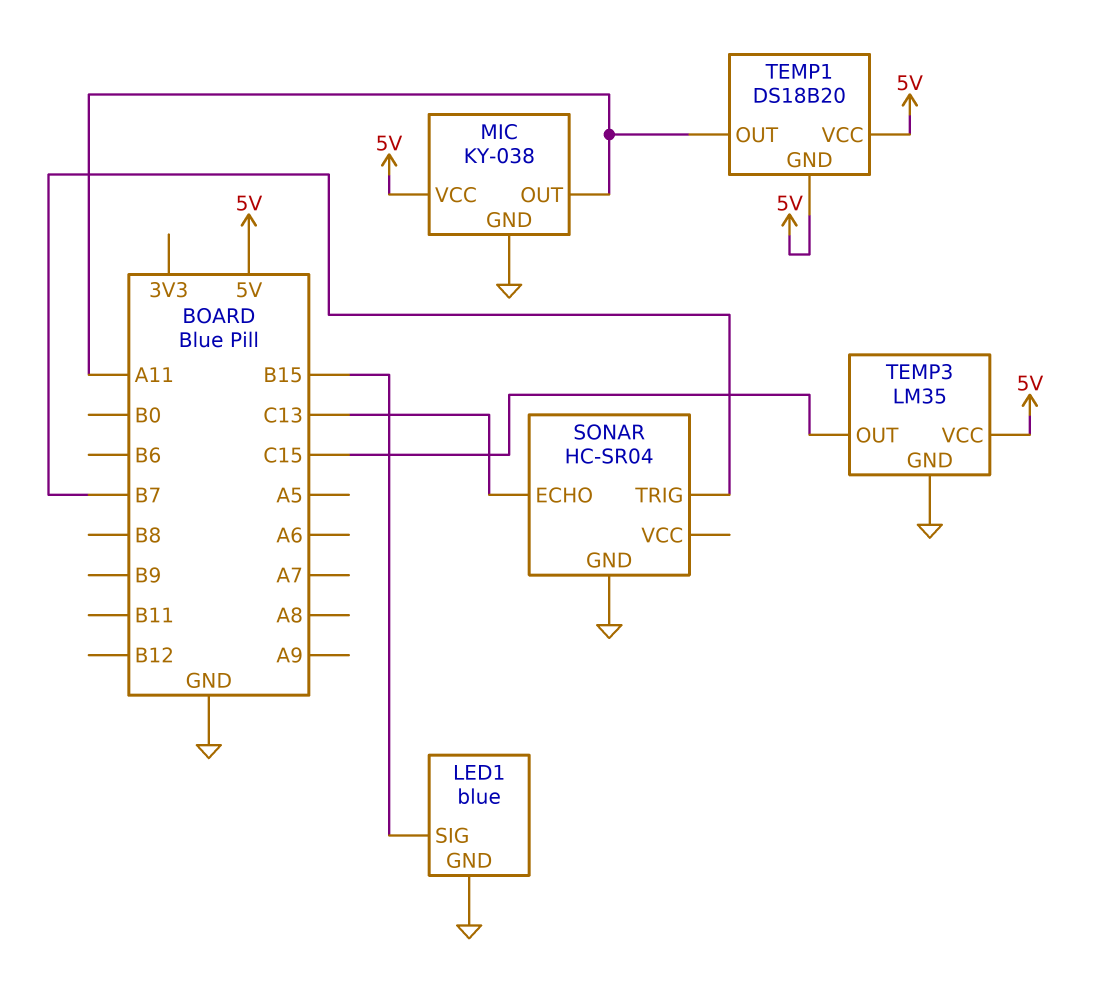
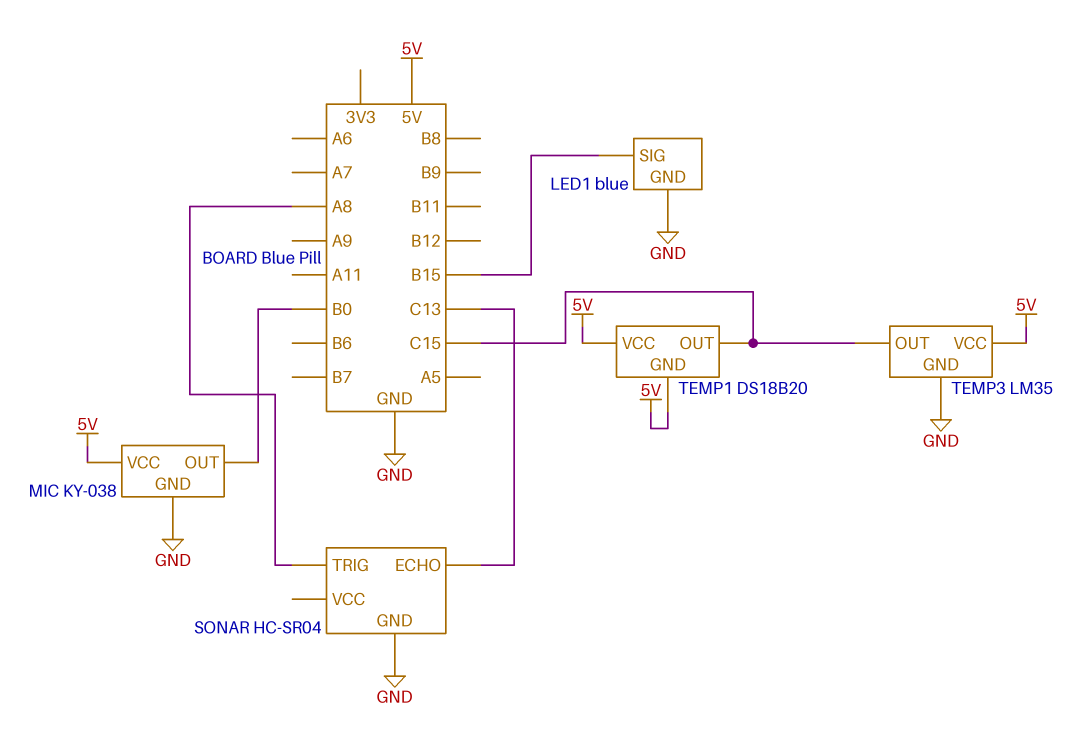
MIC pin OUT: A11 -> B0
SONAR pin TRIG: B7 -> A8
TEMP1 pin OUT: A11 -> C15

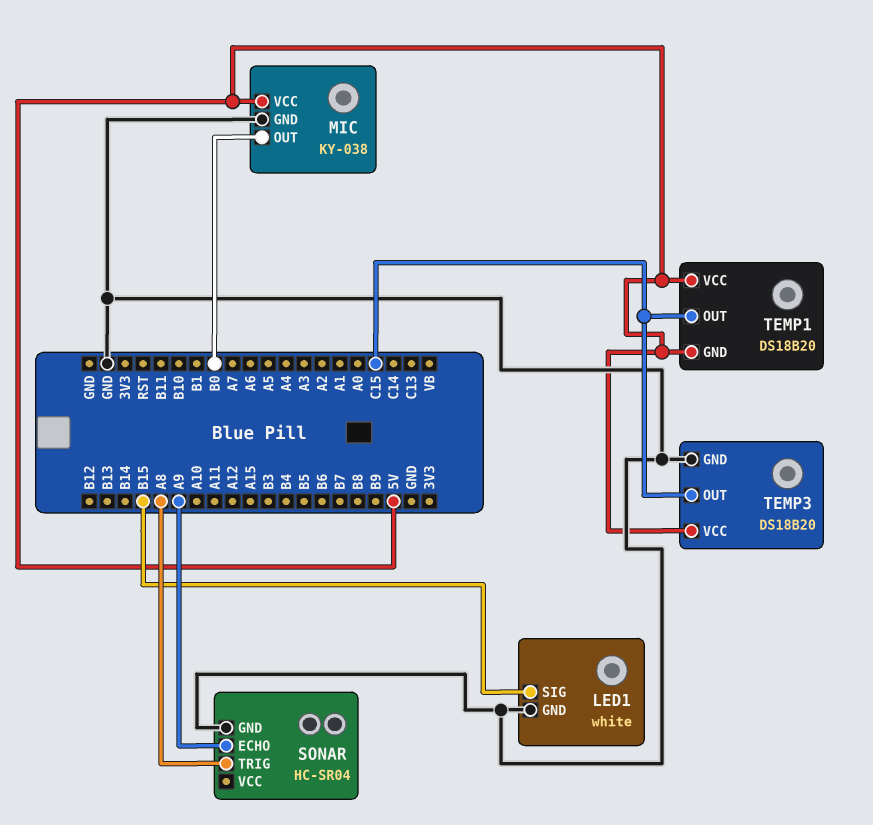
LED1: blue -> white
SONAR pin ECHO: C13 -> A9
TEMP3: LM35 -> DS18B20

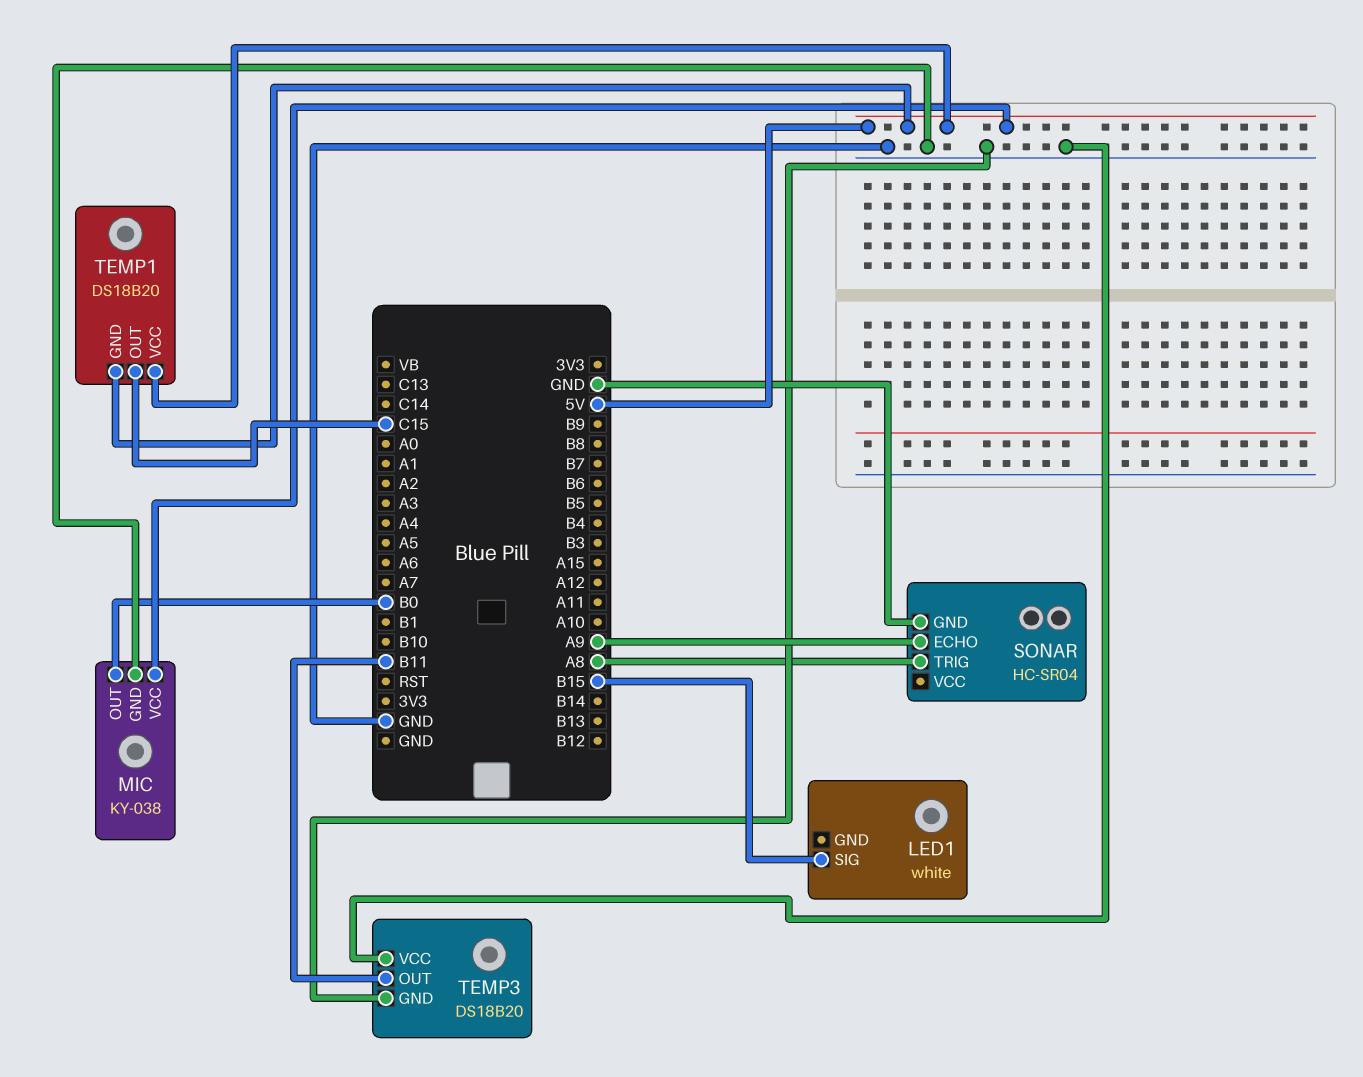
LED1 pin GND: GND -> none
TEMP3 pin OUT: C15 -> B11
TEMP3 pin VCC: 5V -> GND

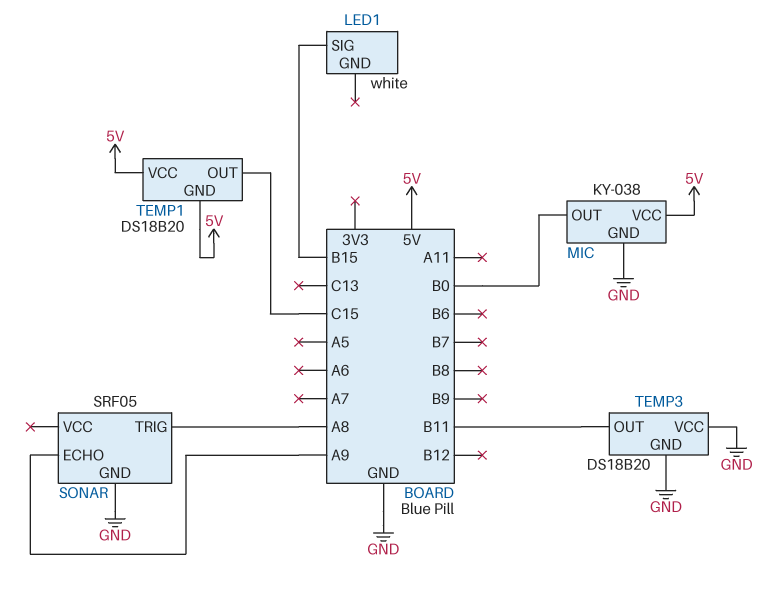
SONAR: HC-SR04 -> SRF05

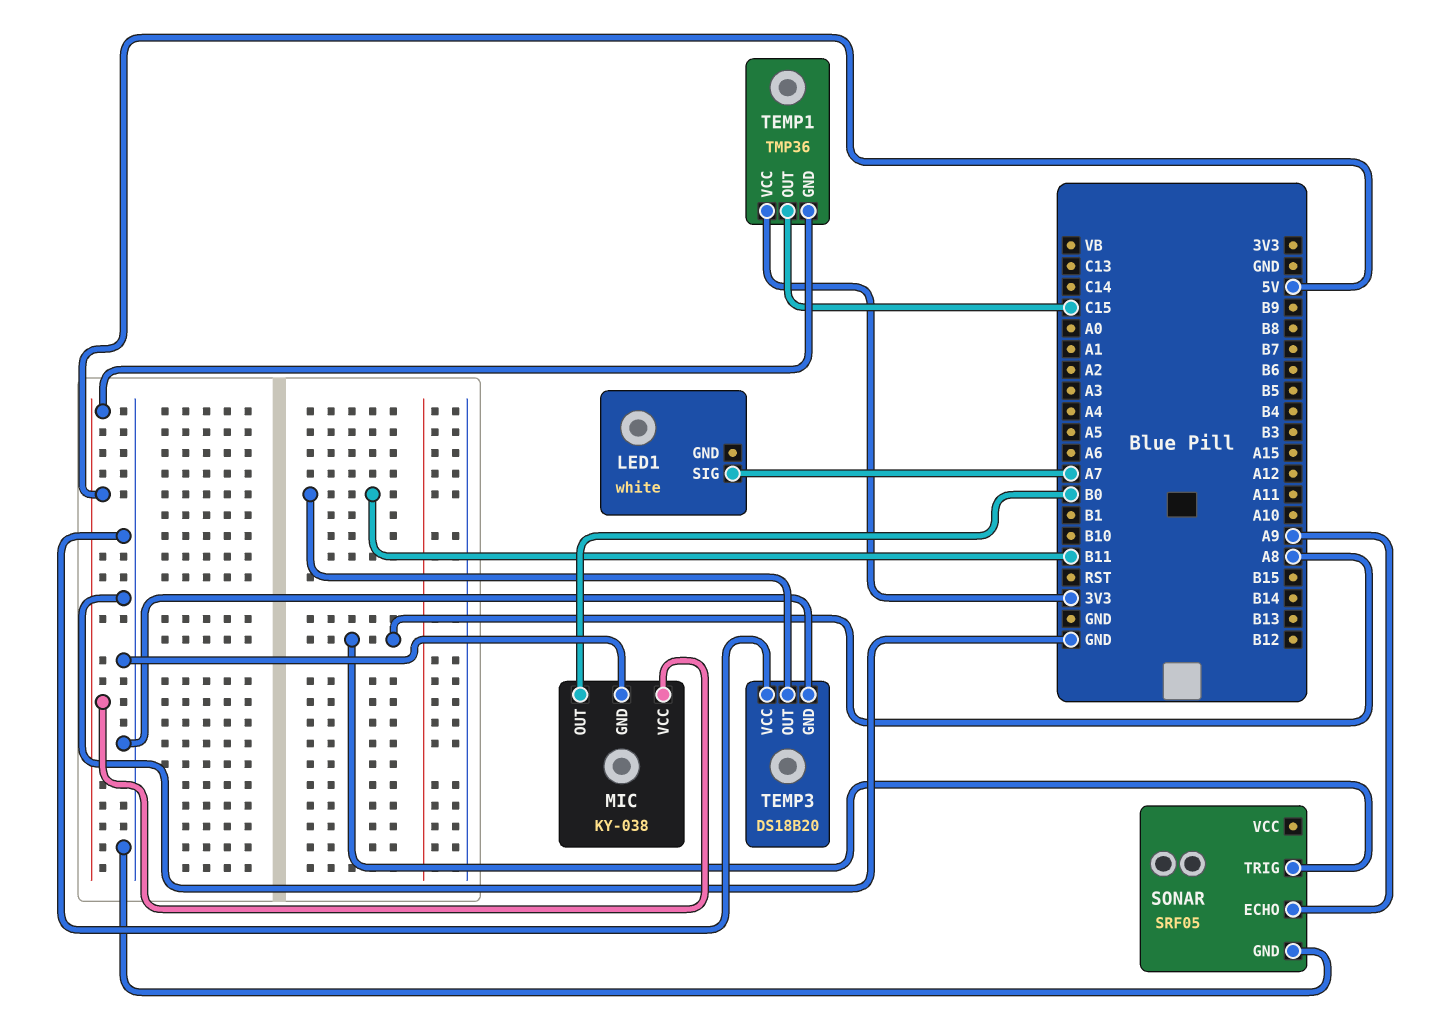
LED1 pin SIG: B15 -> A7
TEMP1: DS18B20 -> TMP36
TEMP1 pin VCC: 5V -> 3V3

